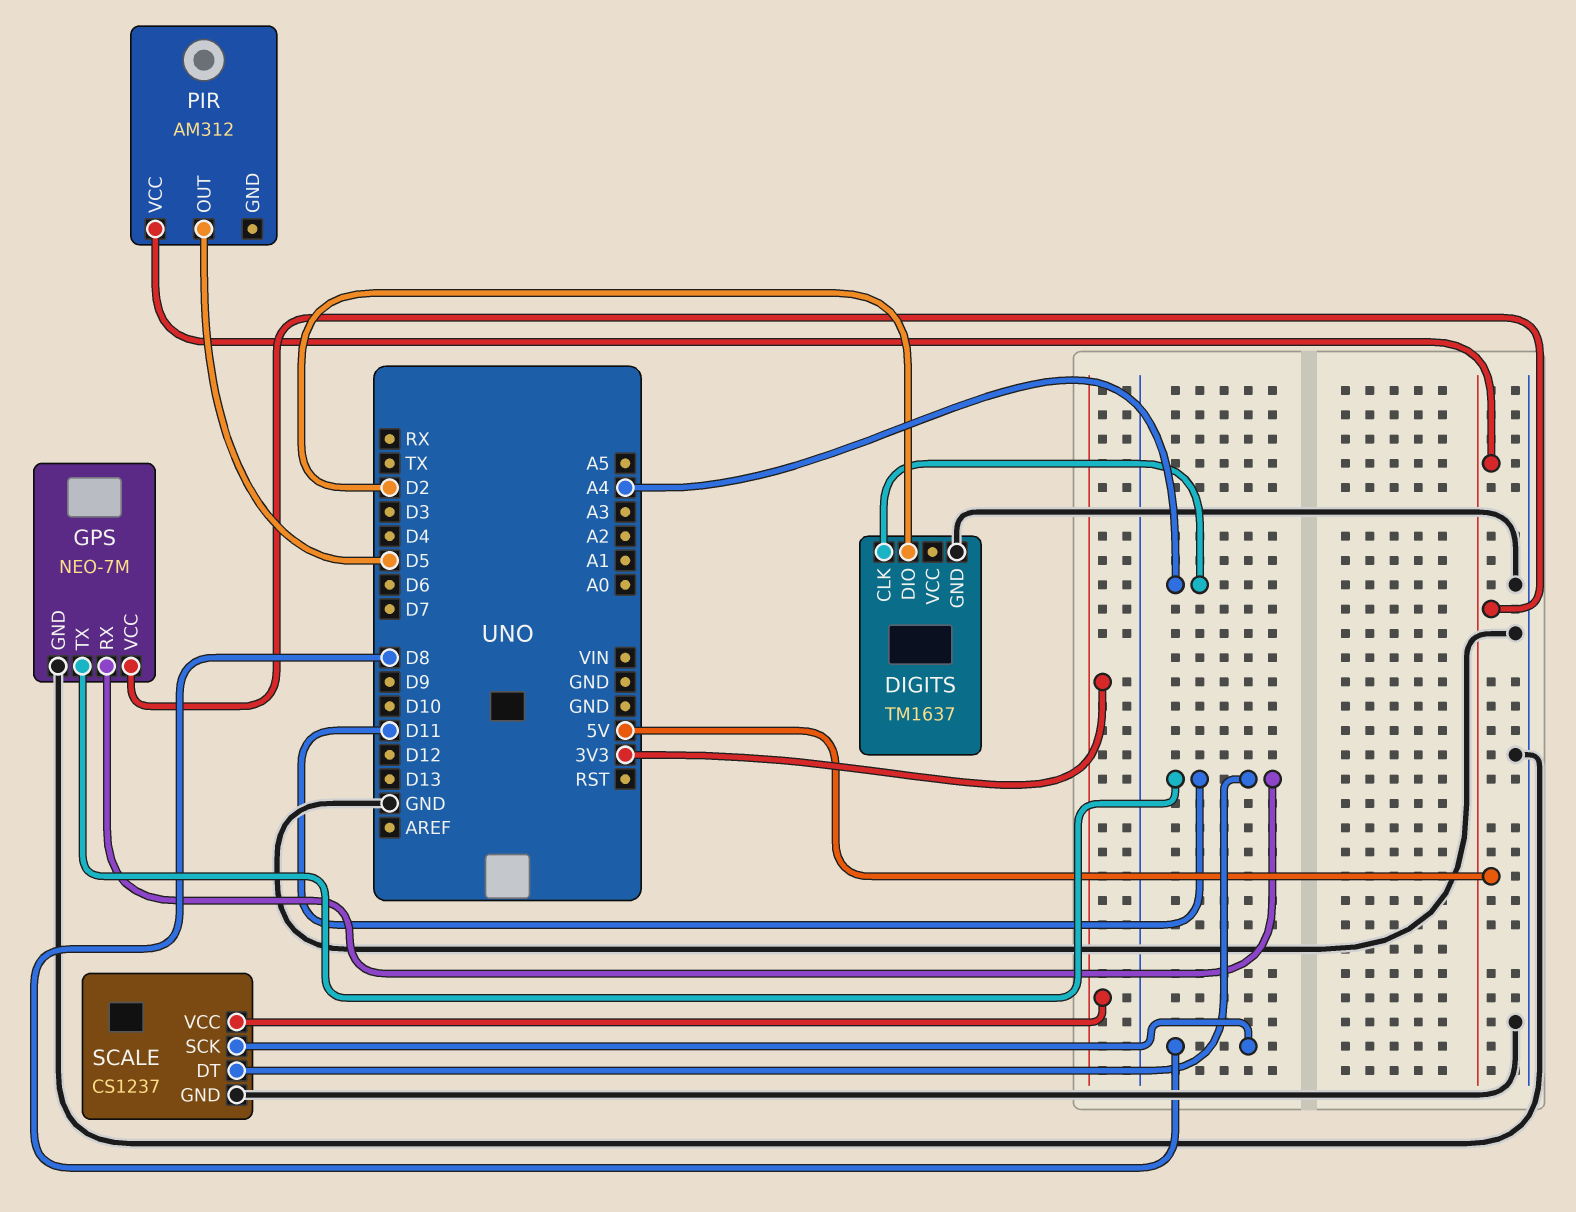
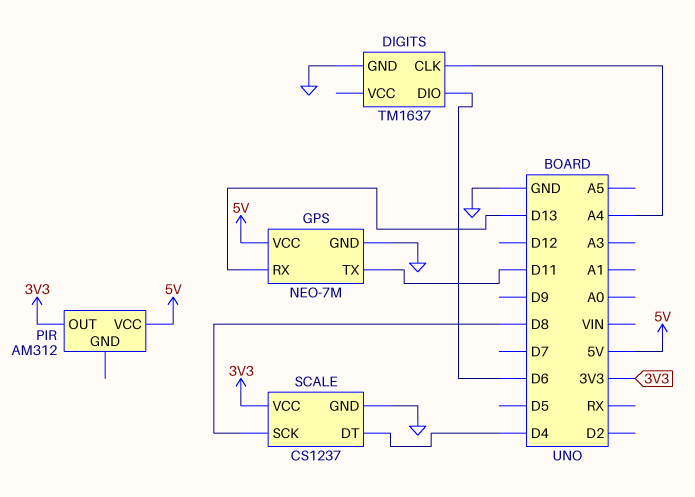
DIGITS pin DIO: D2 -> D6
GPS pin RX: D11 -> D13
PIR pin OUT: D5 -> 3V3
SCALE pin DT: D11 -> D4

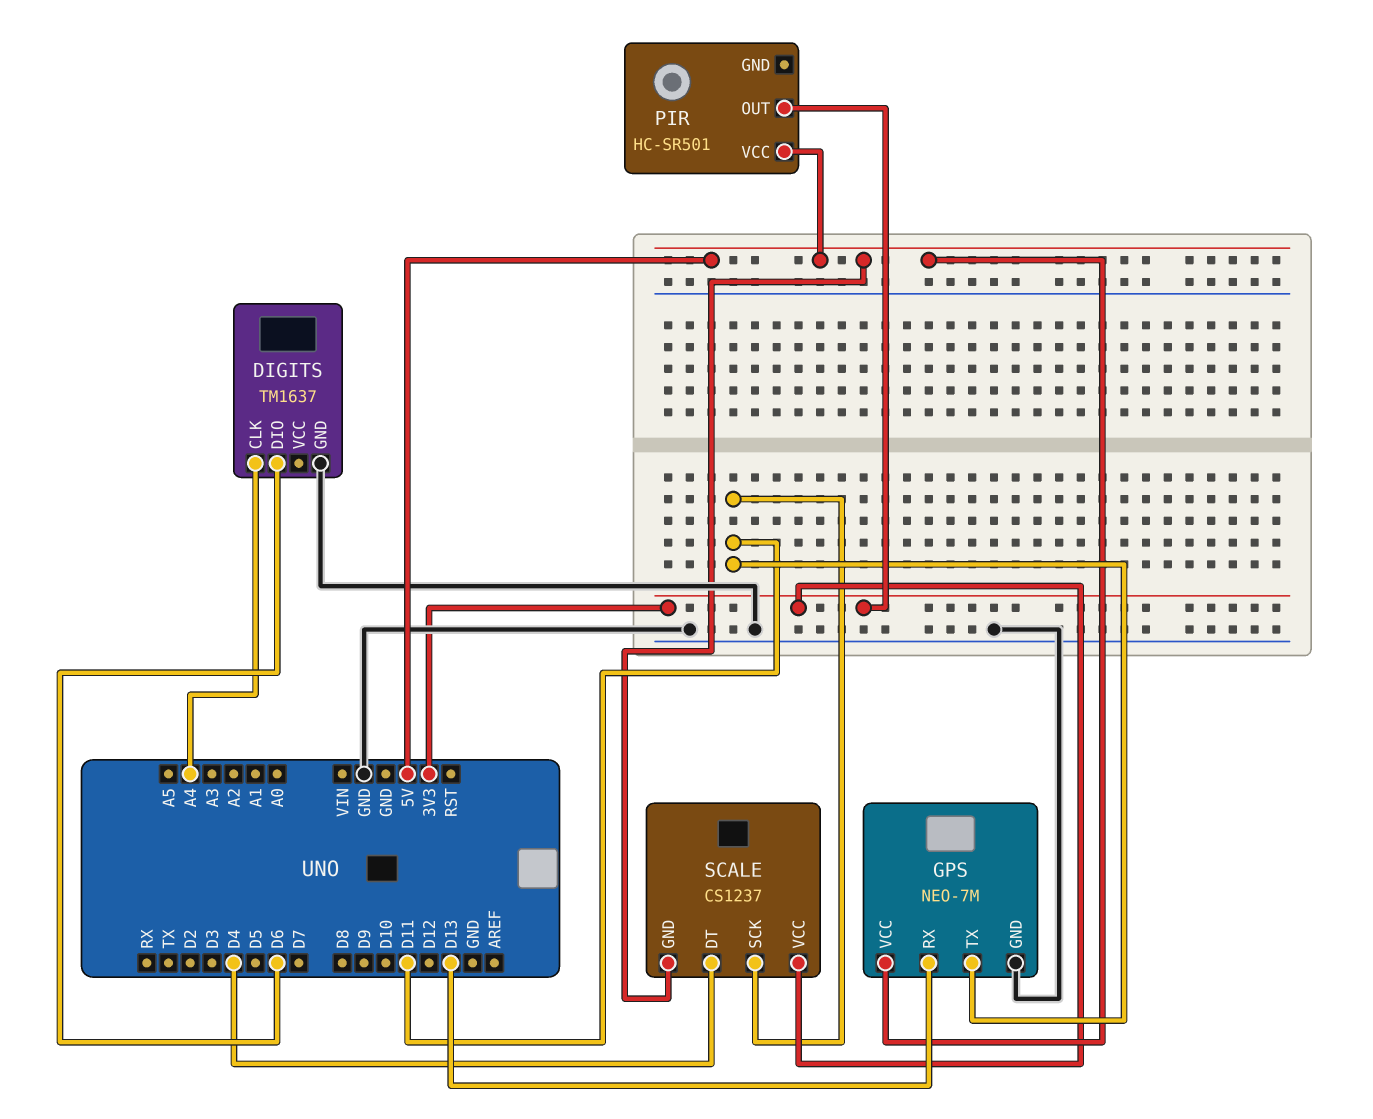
PIR: AM312 -> HC-SR501
SCALE pin GND: GND -> 5V
SCALE pin SCK: D8 -> D11

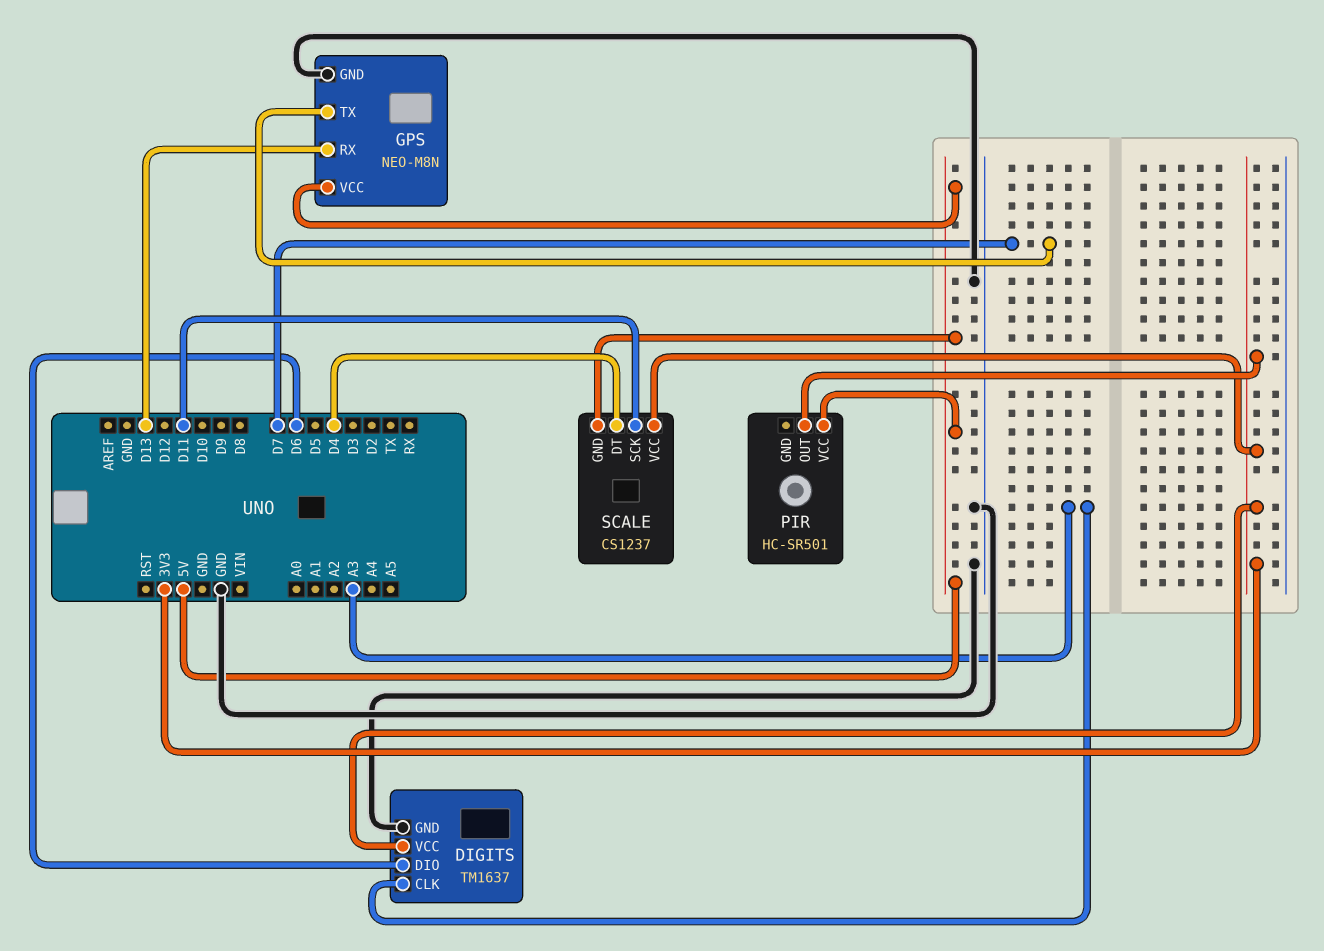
DIGITS pin CLK: A4 -> A3
DIGITS pin VCC: none -> 3V3
GPS: NEO-7M -> NEO-M8N
GPS pin TX: D11 -> D7

